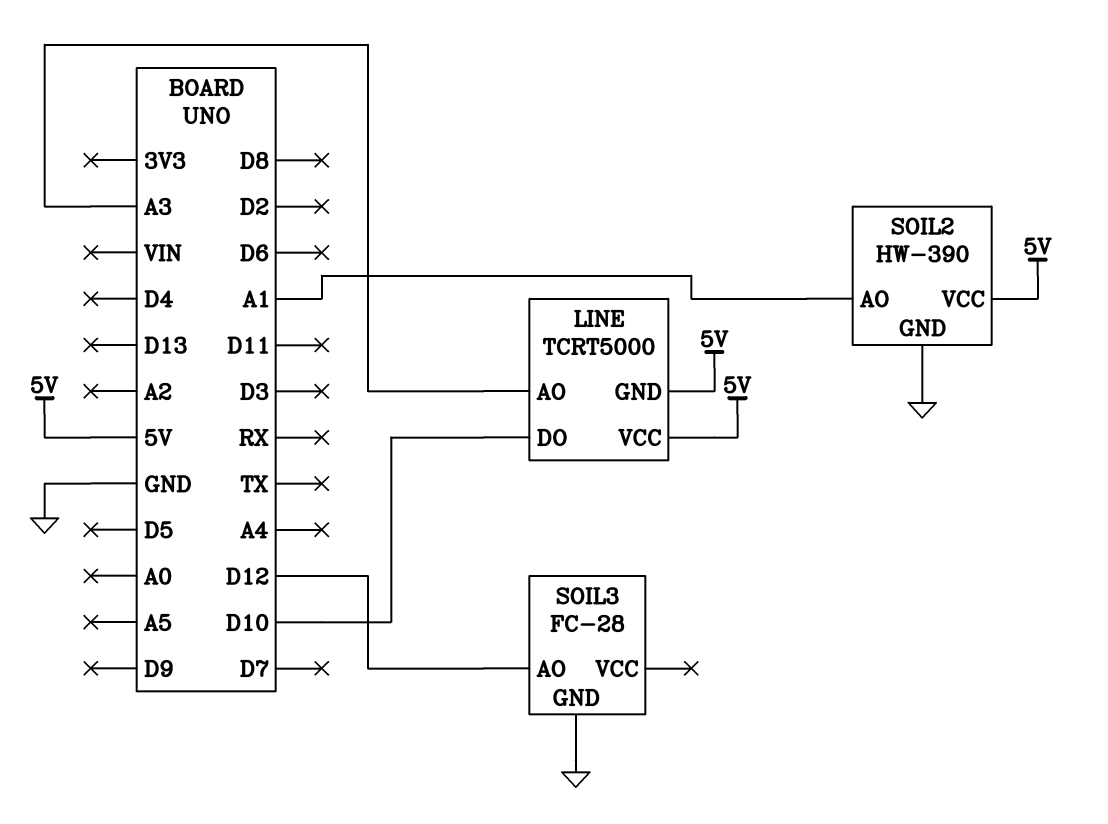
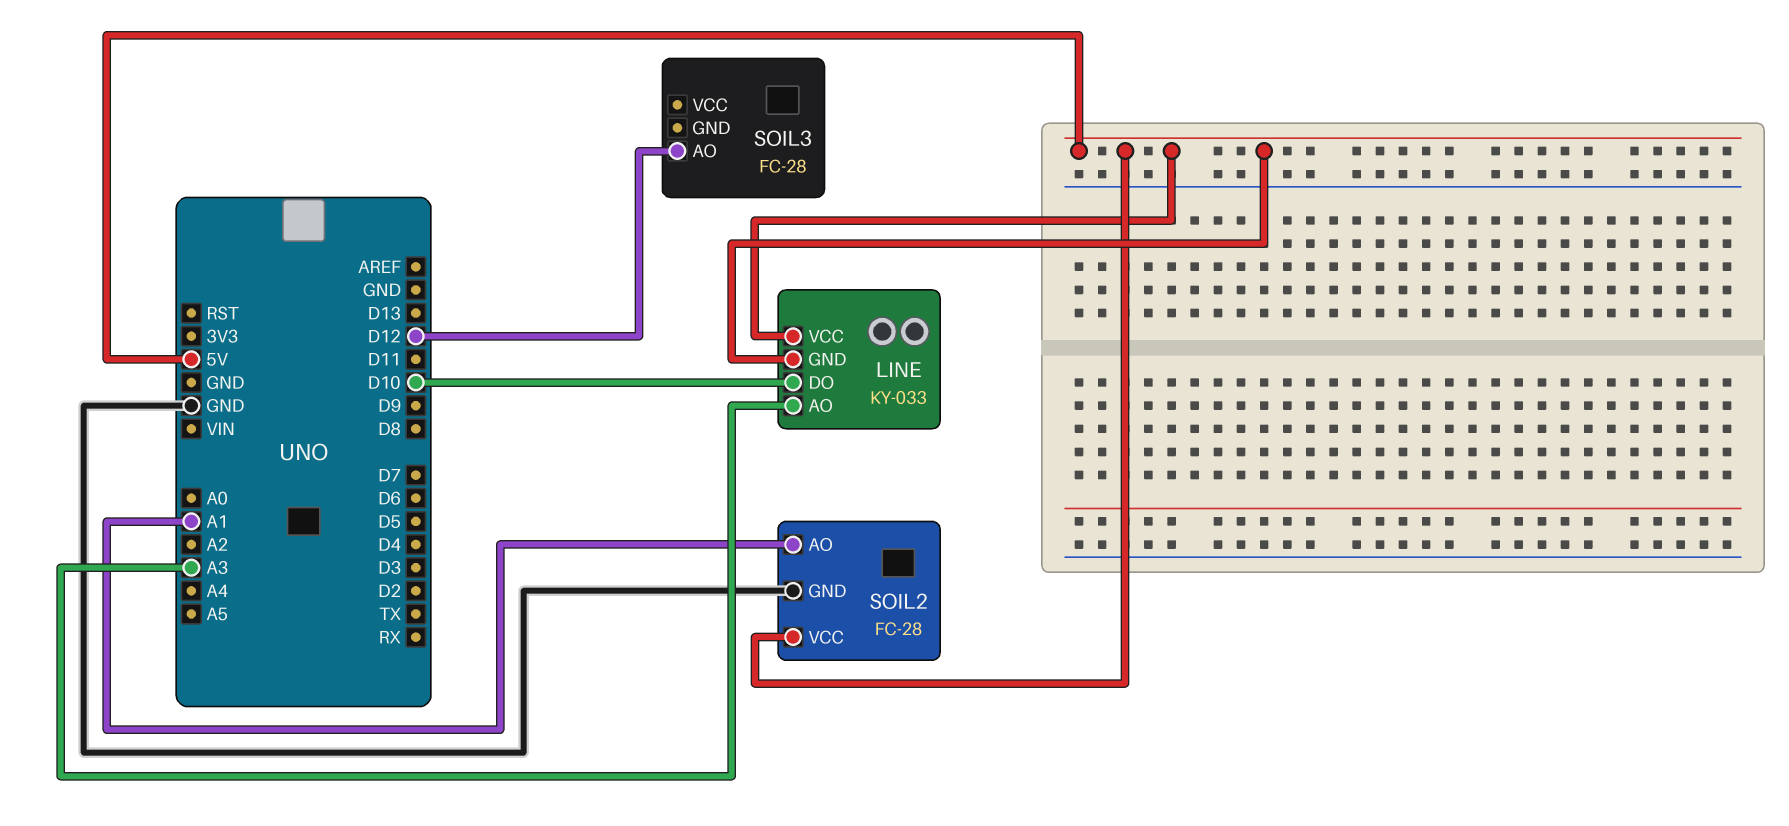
LINE: TCRT5000 -> KY-033
SOIL2: HW-390 -> FC-28
SOIL3 pin GND: GND -> none

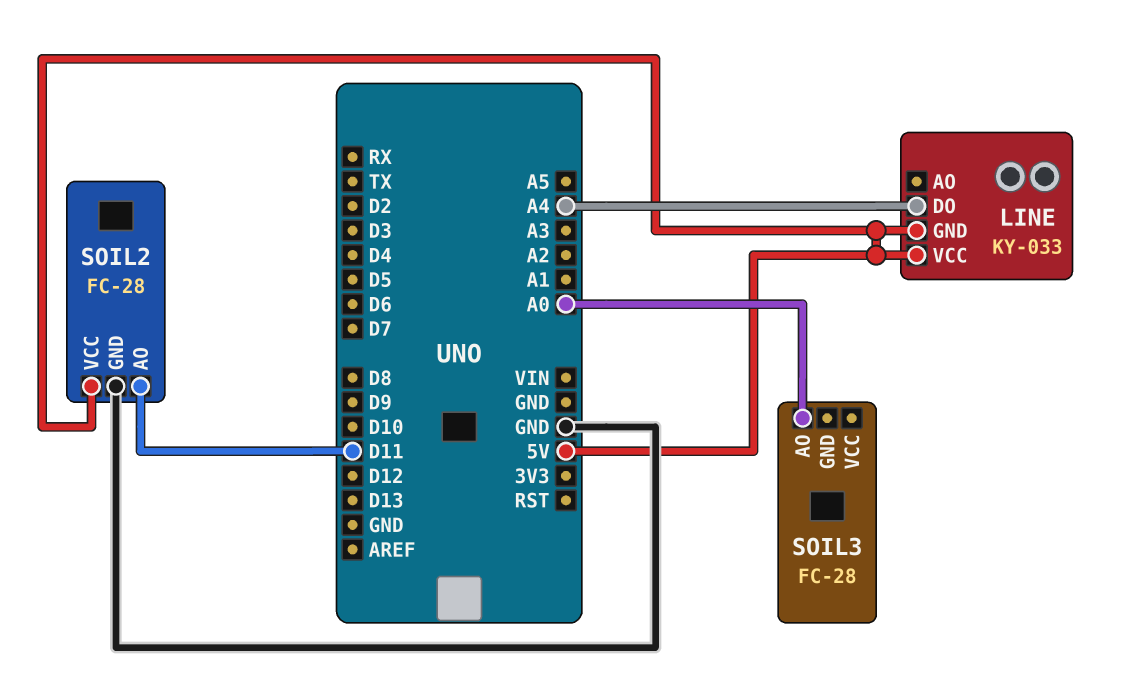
LINE pin AO: A3 -> none
LINE pin DO: D10 -> A4
SOIL2 pin AO: A1 -> D11
SOIL3 pin AO: D12 -> A0

